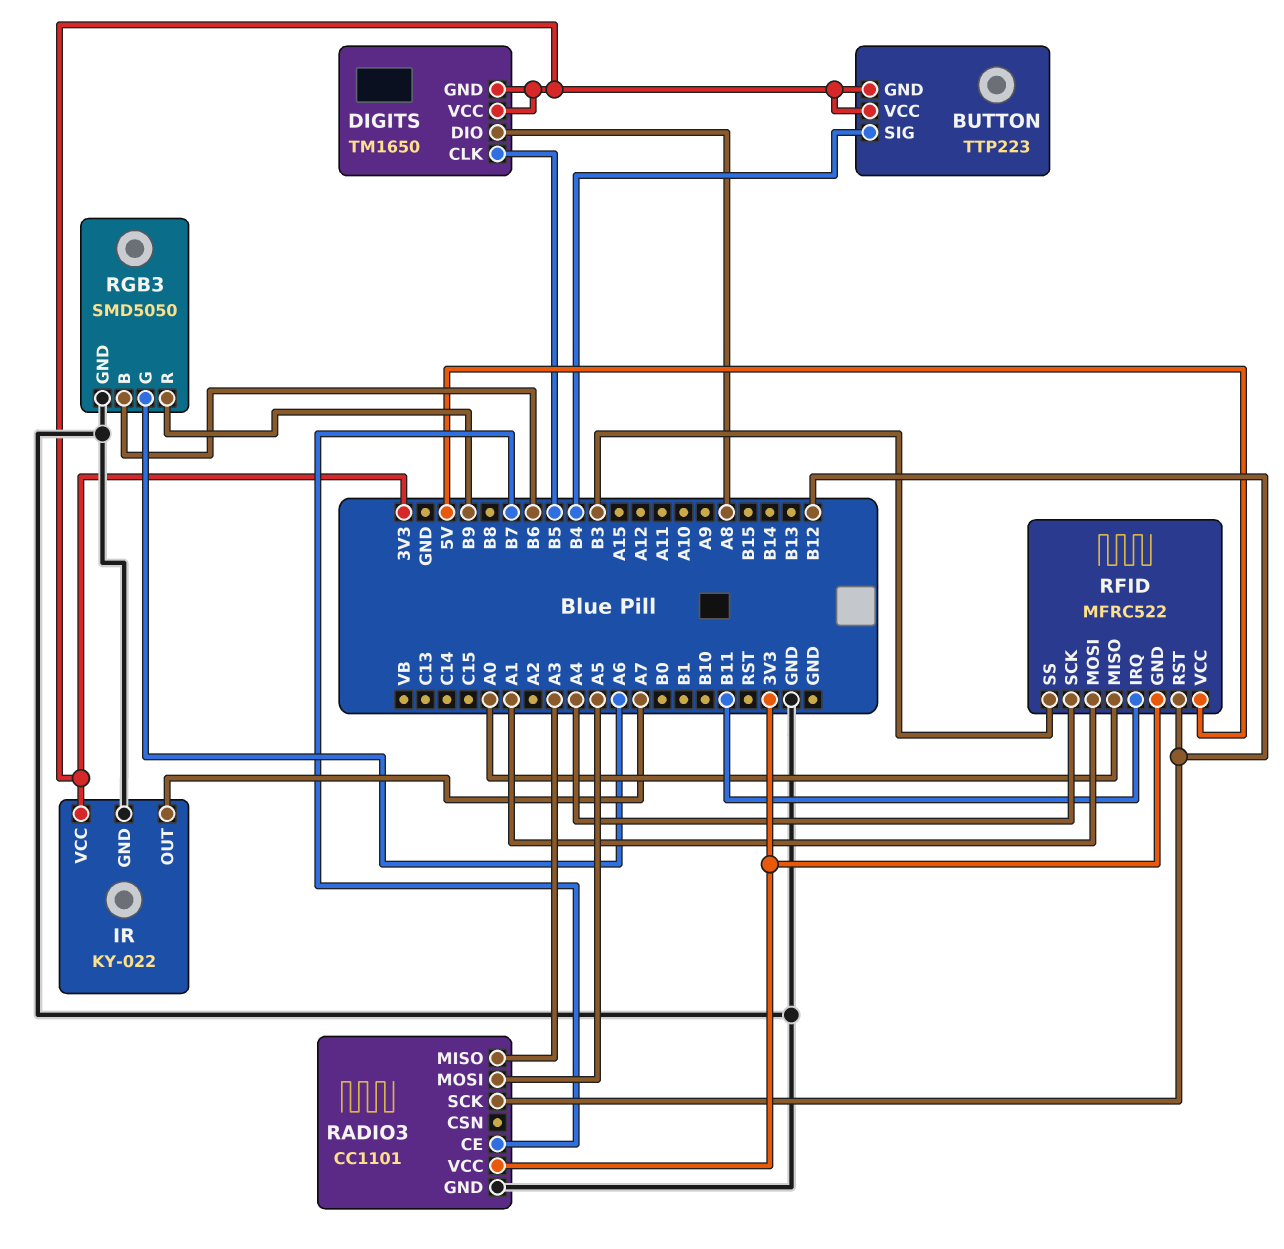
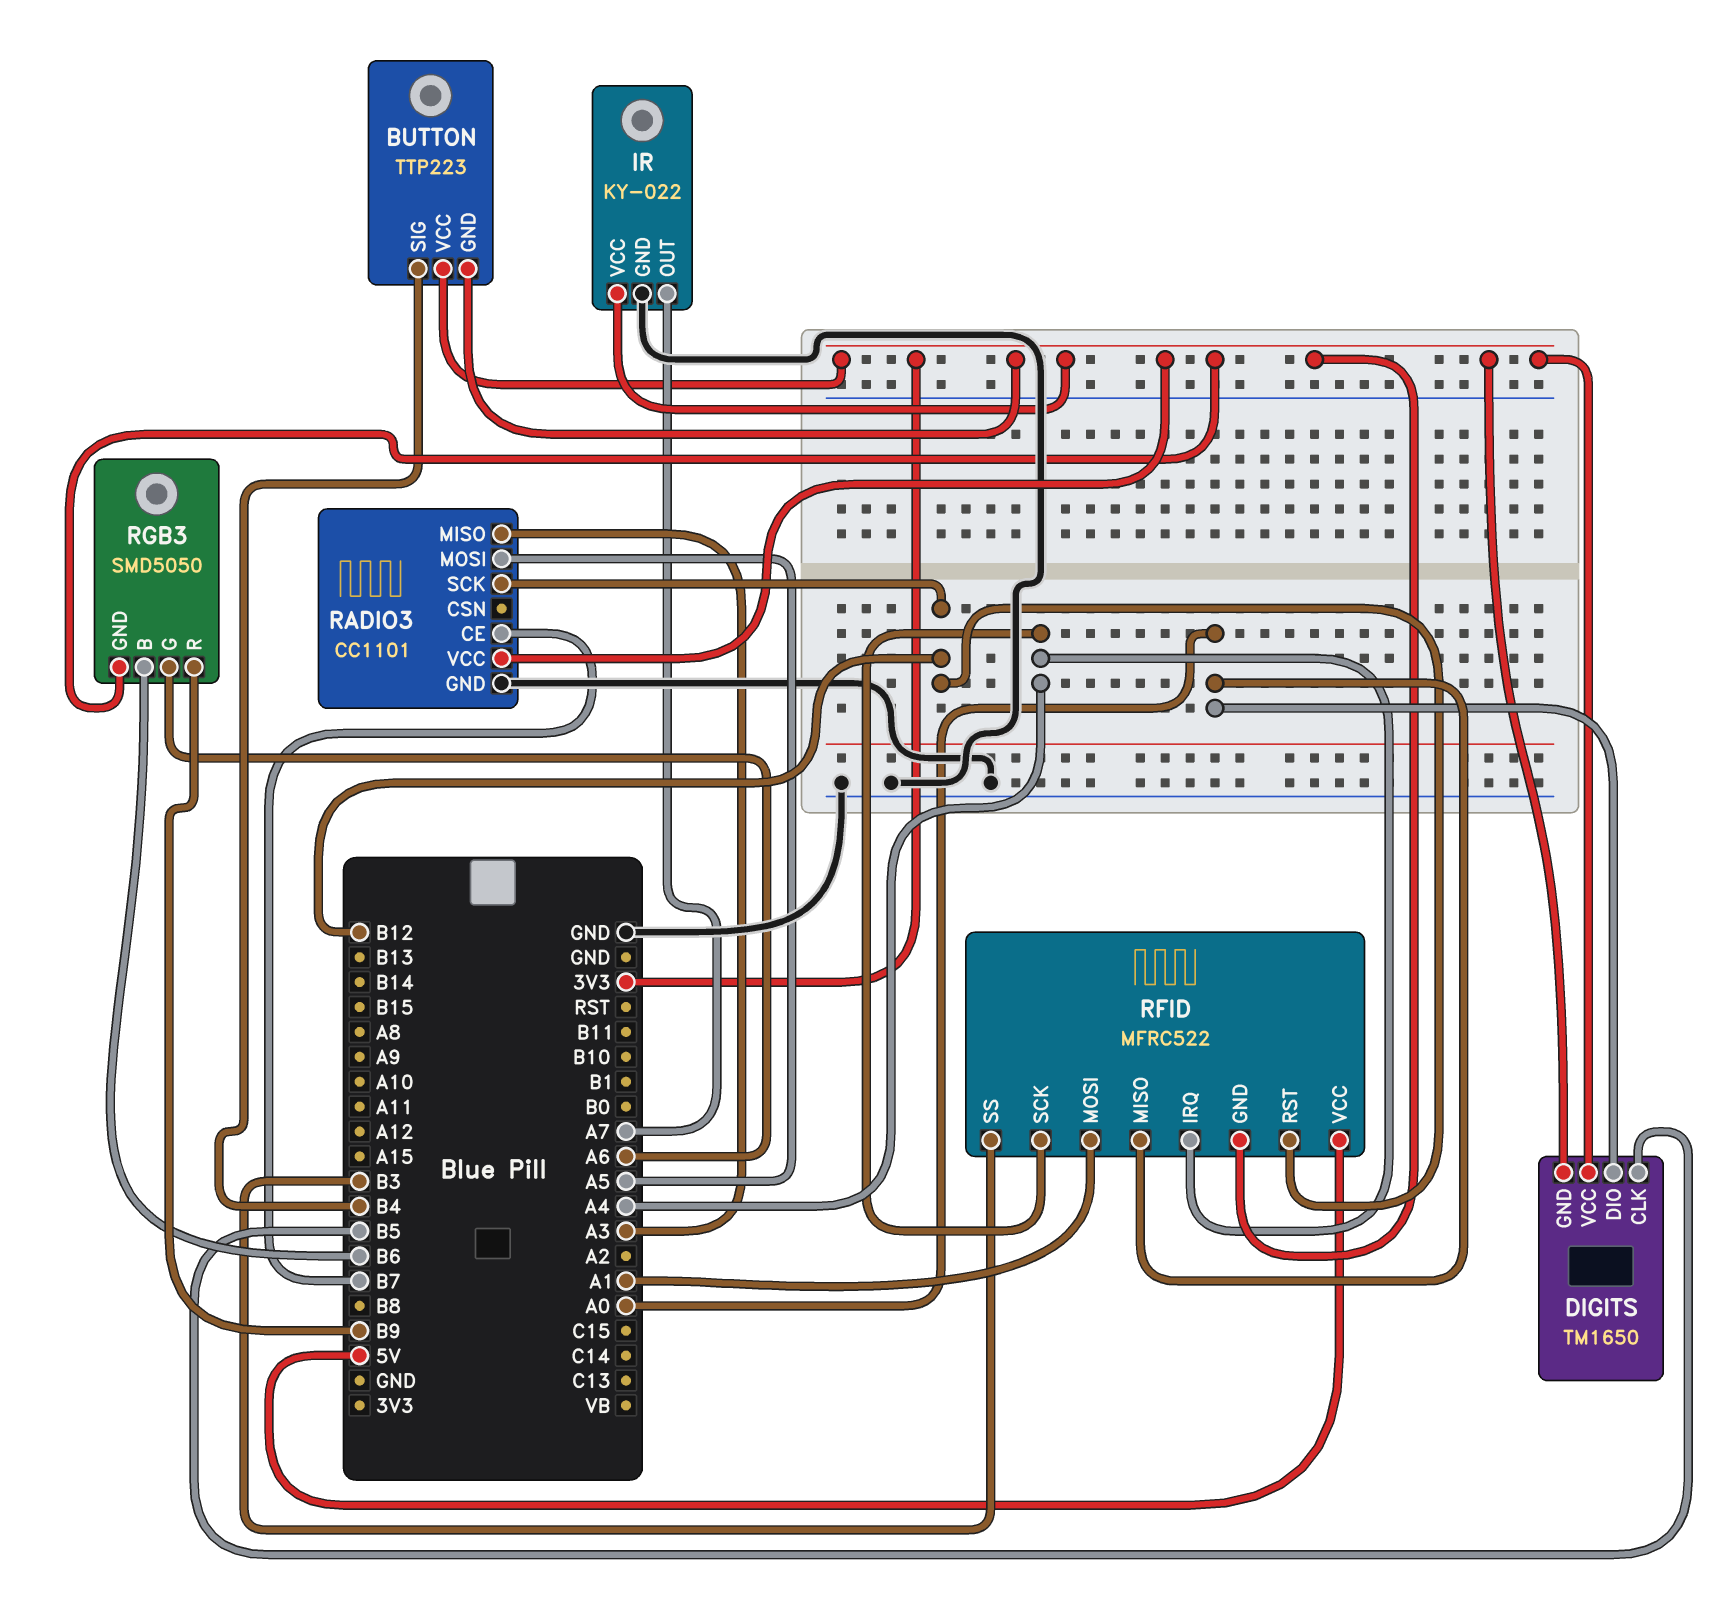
DIGITS pin DIO: A8 -> A0
RFID pin IRQ: B11 -> A4
RGB3 pin GND: GND -> 3V3

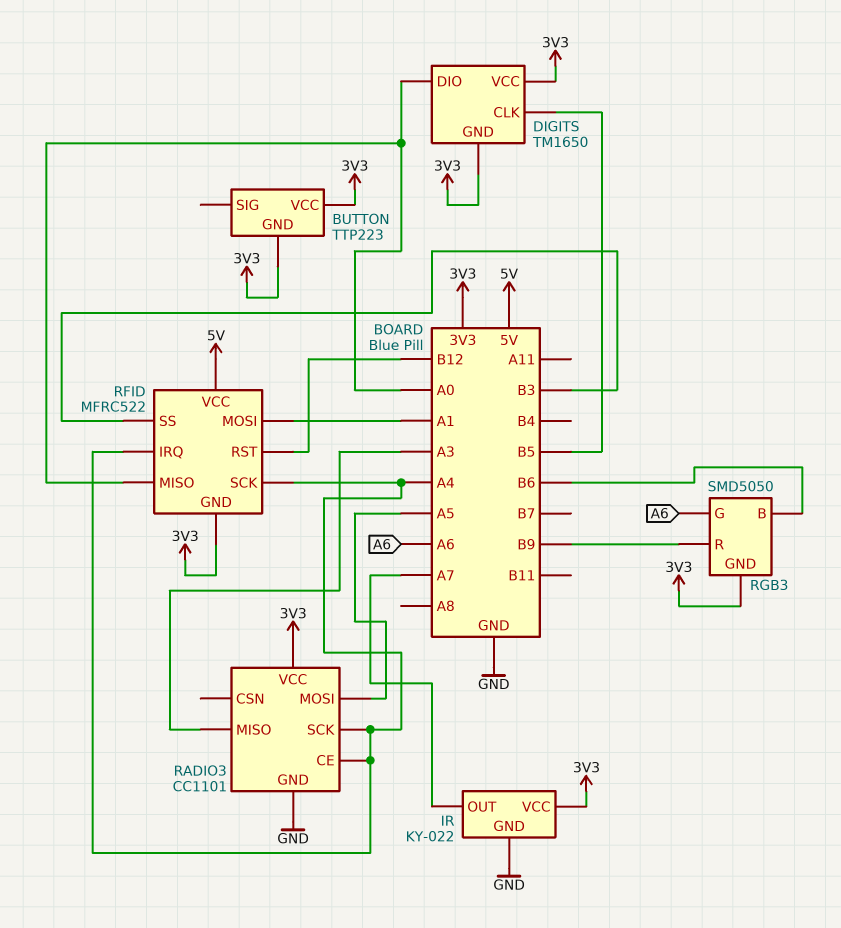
BUTTON pin SIG: B4 -> none
RADIO3 pin CE: B7 -> A4
RADIO3 pin SCK: B12 -> A4

